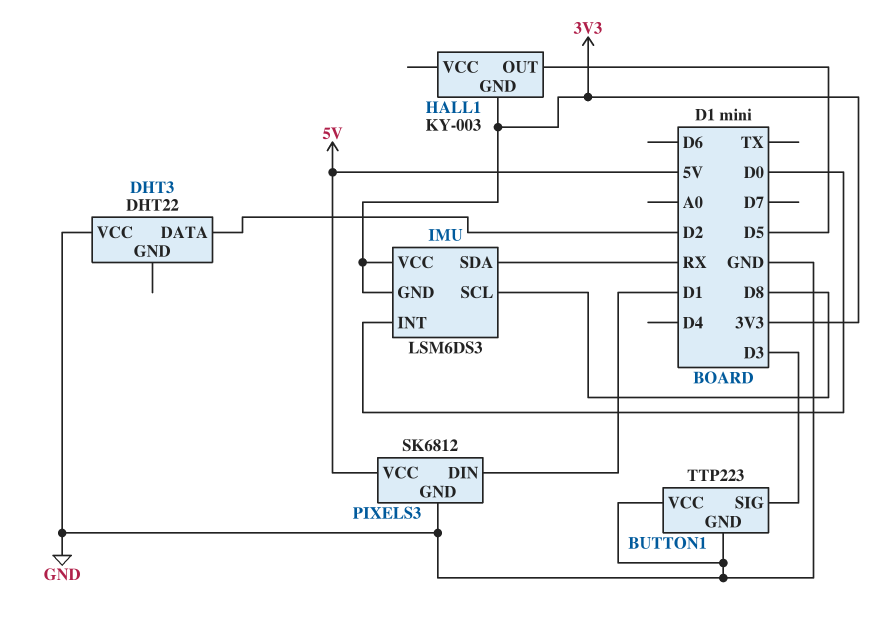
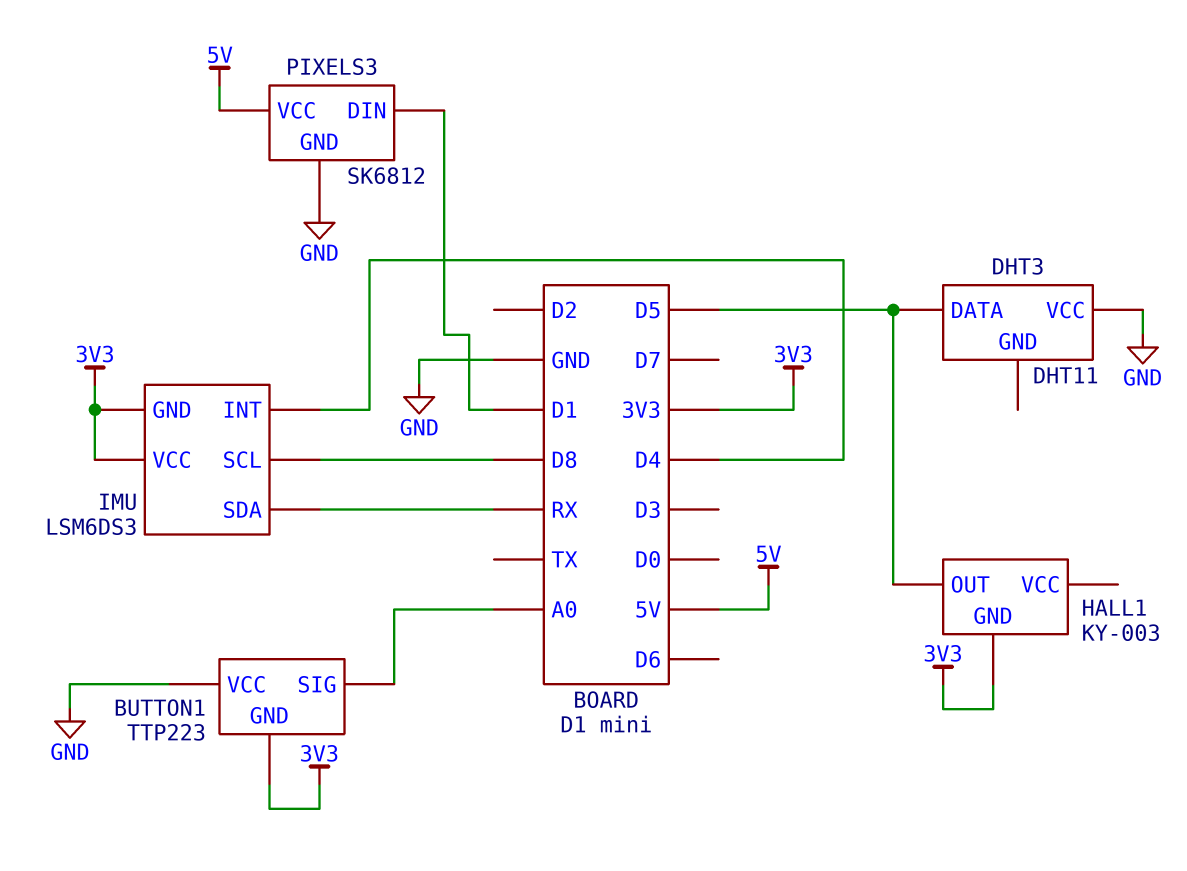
BUTTON1 pin GND: GND -> 3V3
BUTTON1 pin SIG: D3 -> A0
DHT3: DHT22 -> DHT11
DHT3 pin DATA: D2 -> D5
IMU pin INT: D0 -> D4

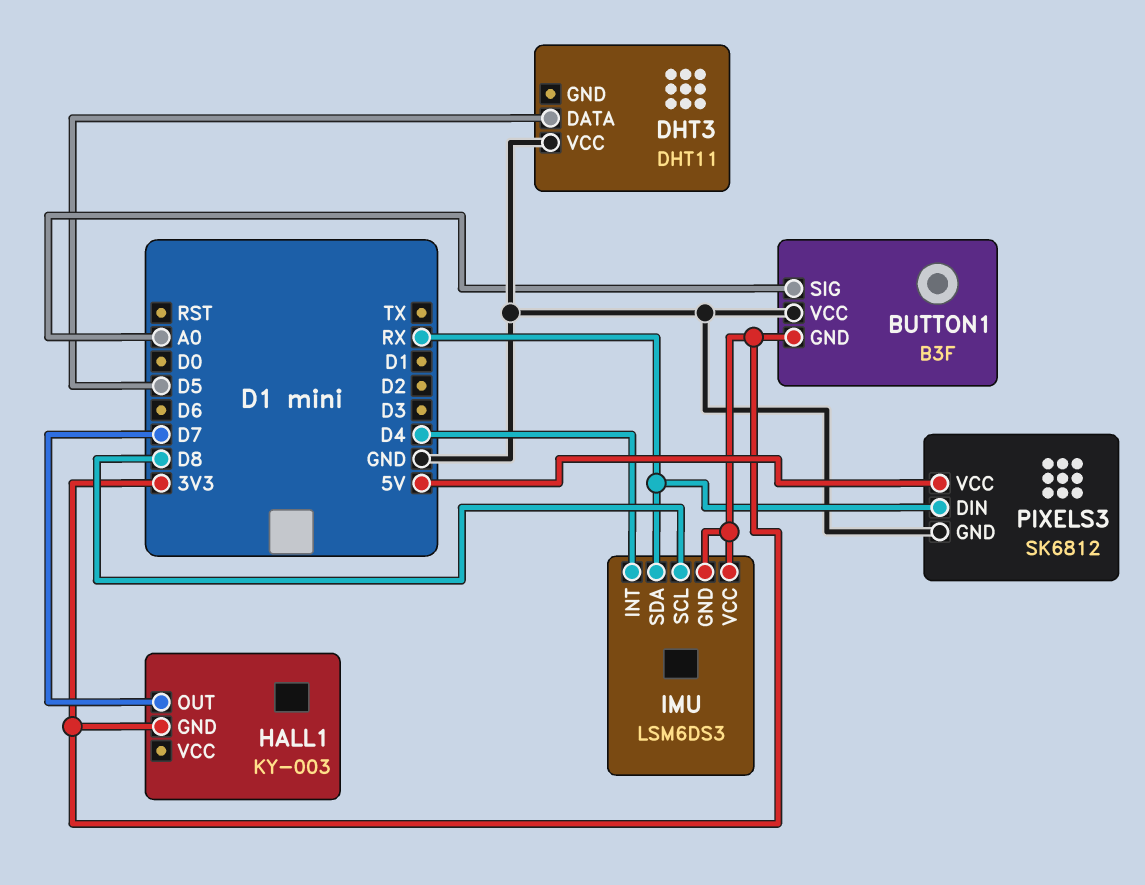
BUTTON1: TTP223 -> B3F
HALL1 pin OUT: D5 -> D7
PIXELS3 pin DIN: D1 -> RX

